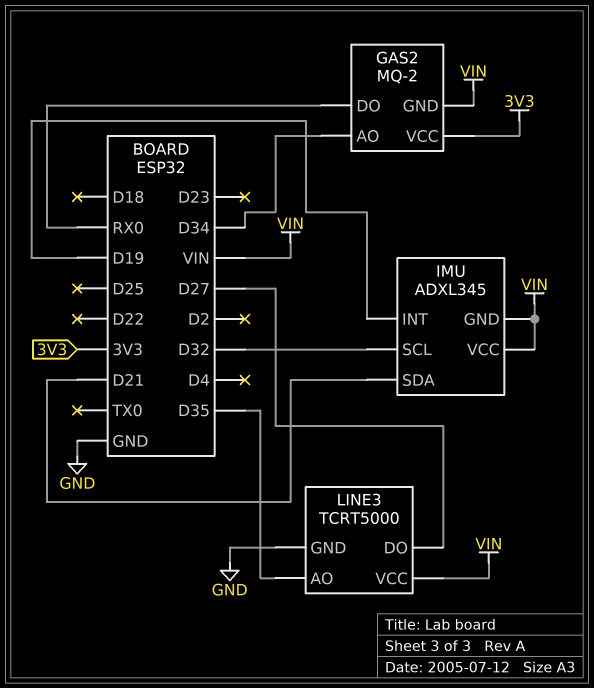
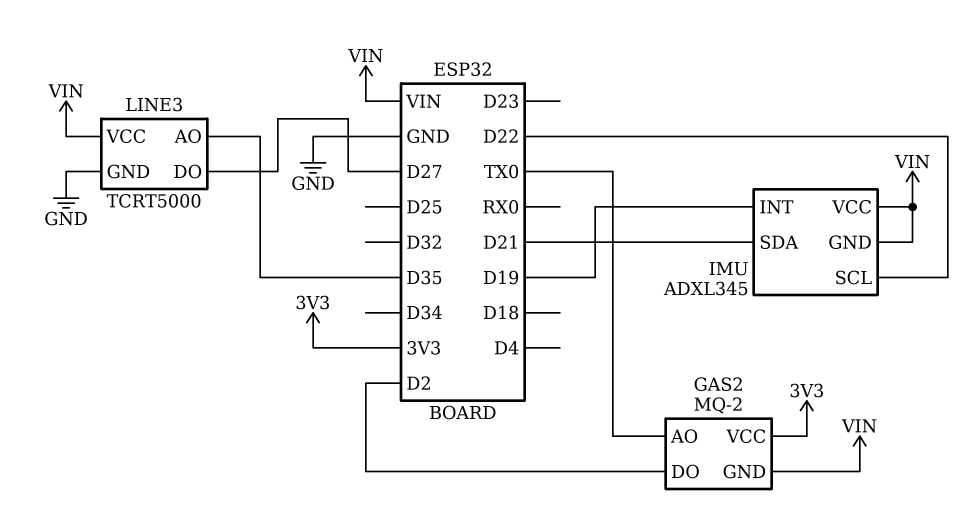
GAS2 pin AO: D34 -> TX0
GAS2 pin DO: RX0 -> D2
IMU pin SCL: D32 -> D22

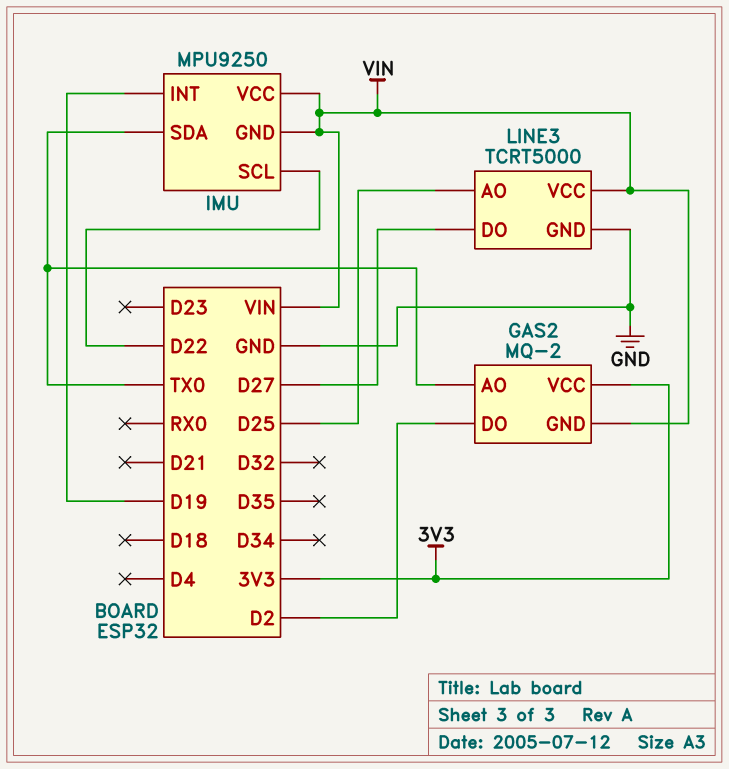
IMU: ADXL345 -> MPU9250
IMU pin SDA: D21 -> TX0
LINE3 pin AO: D35 -> D25

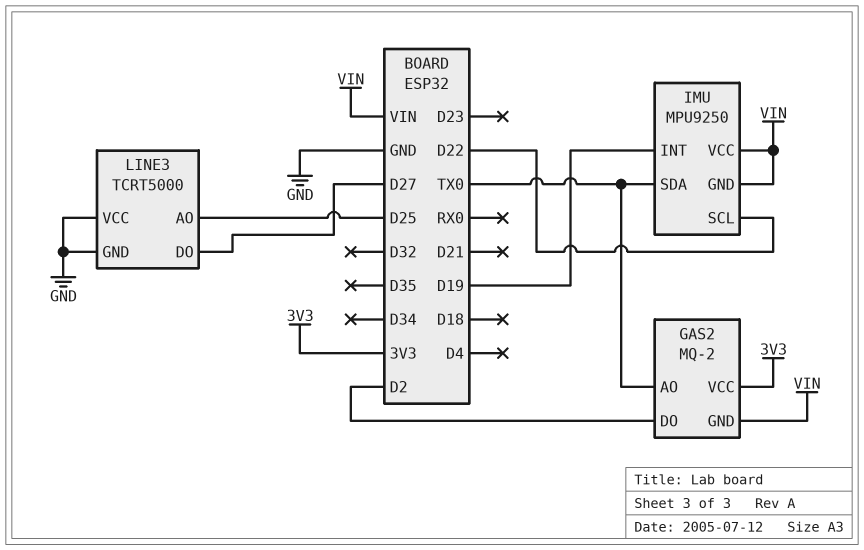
LINE3 pin VCC: VIN -> GND

